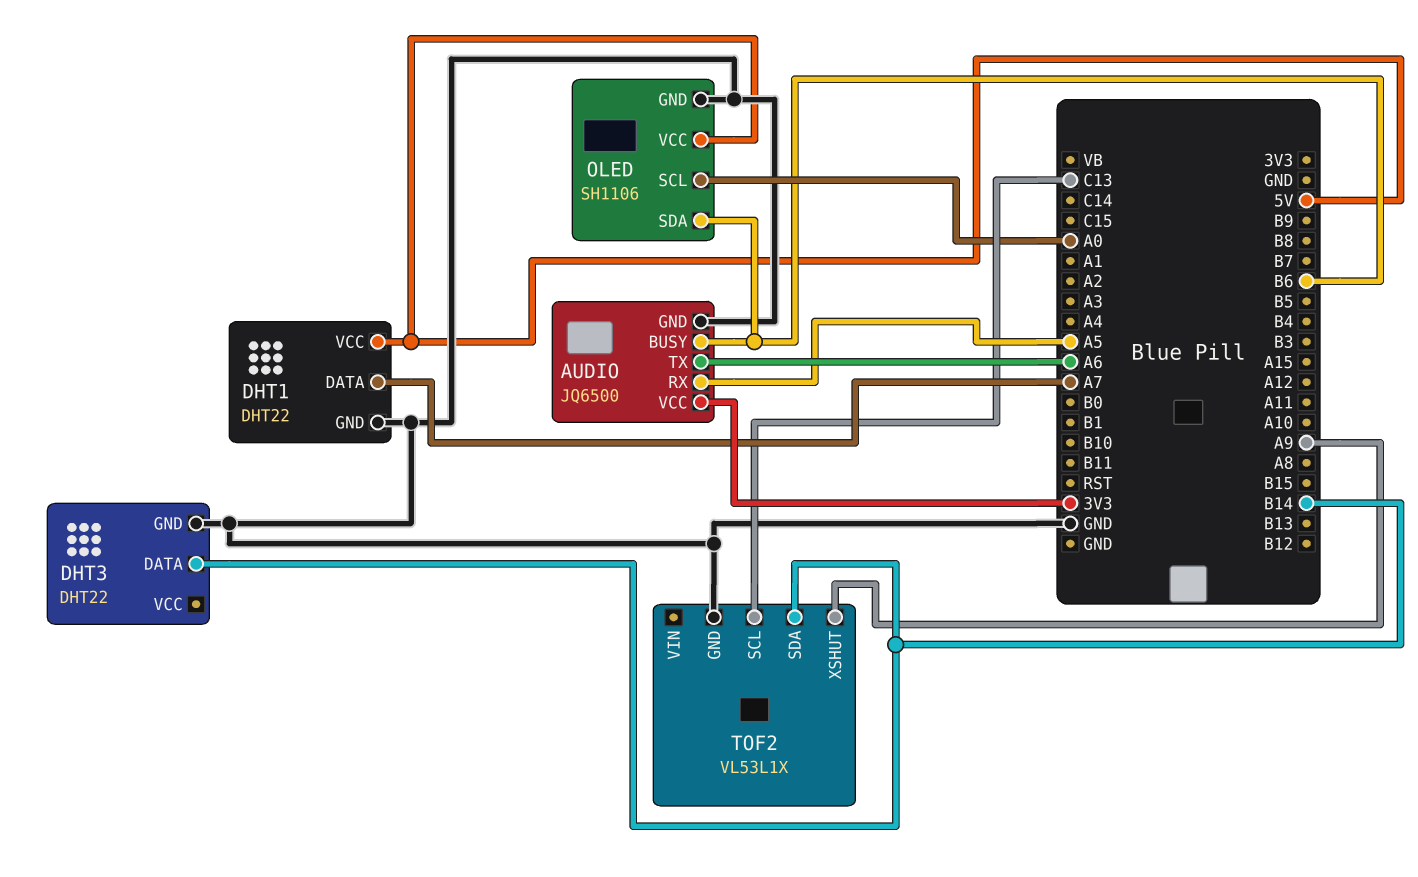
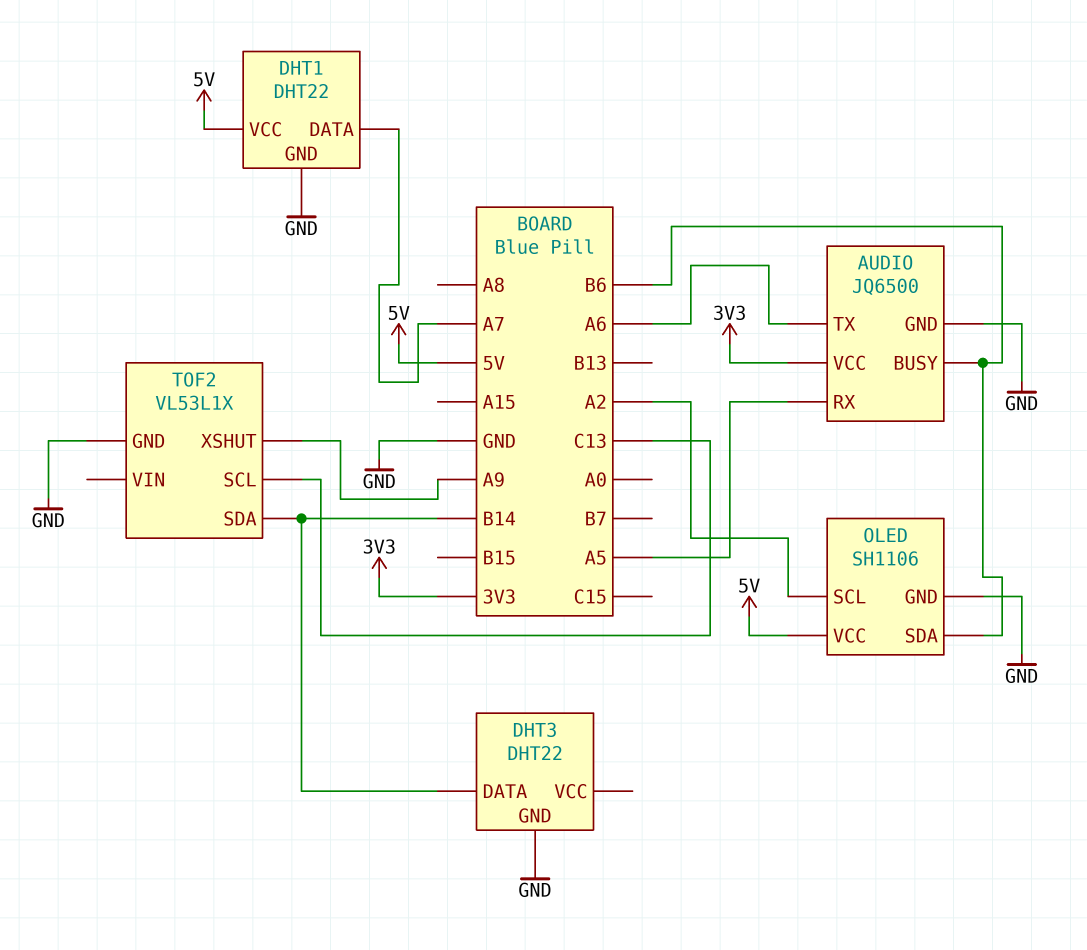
OLED pin SCL: A0 -> A2

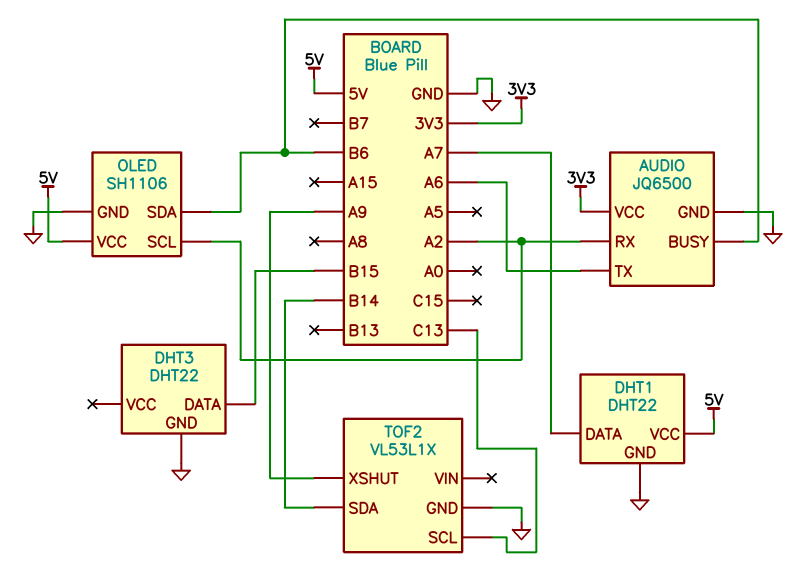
AUDIO pin RX: A5 -> A2
DHT3 pin DATA: B14 -> B15

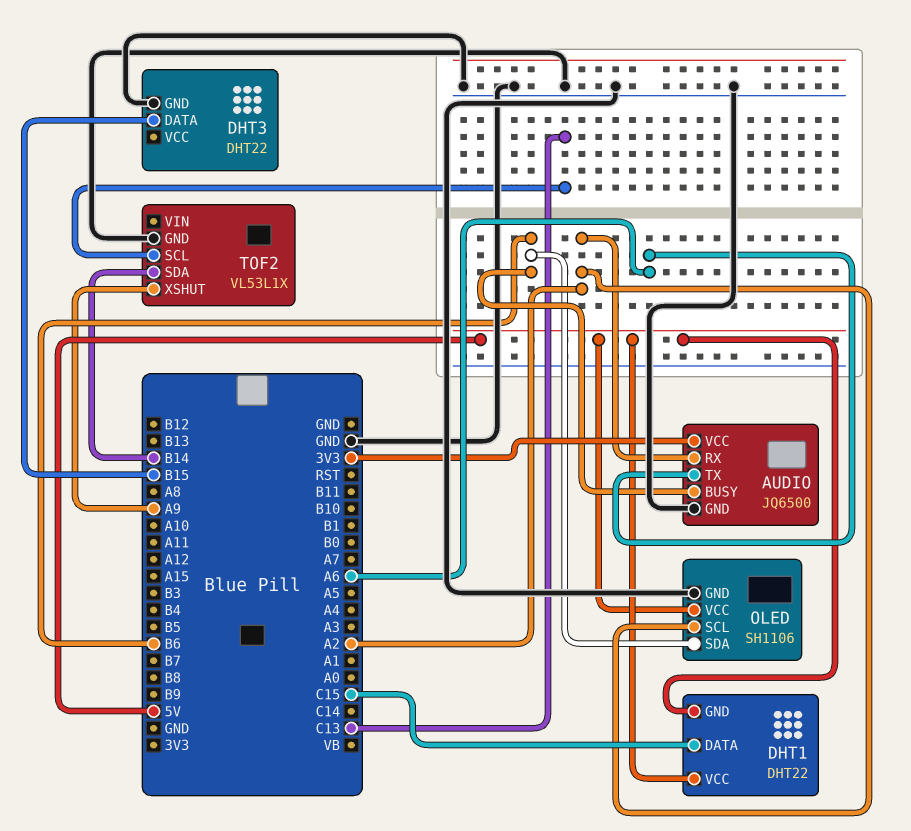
DHT1 pin DATA: A7 -> C15
DHT1 pin GND: GND -> 5V

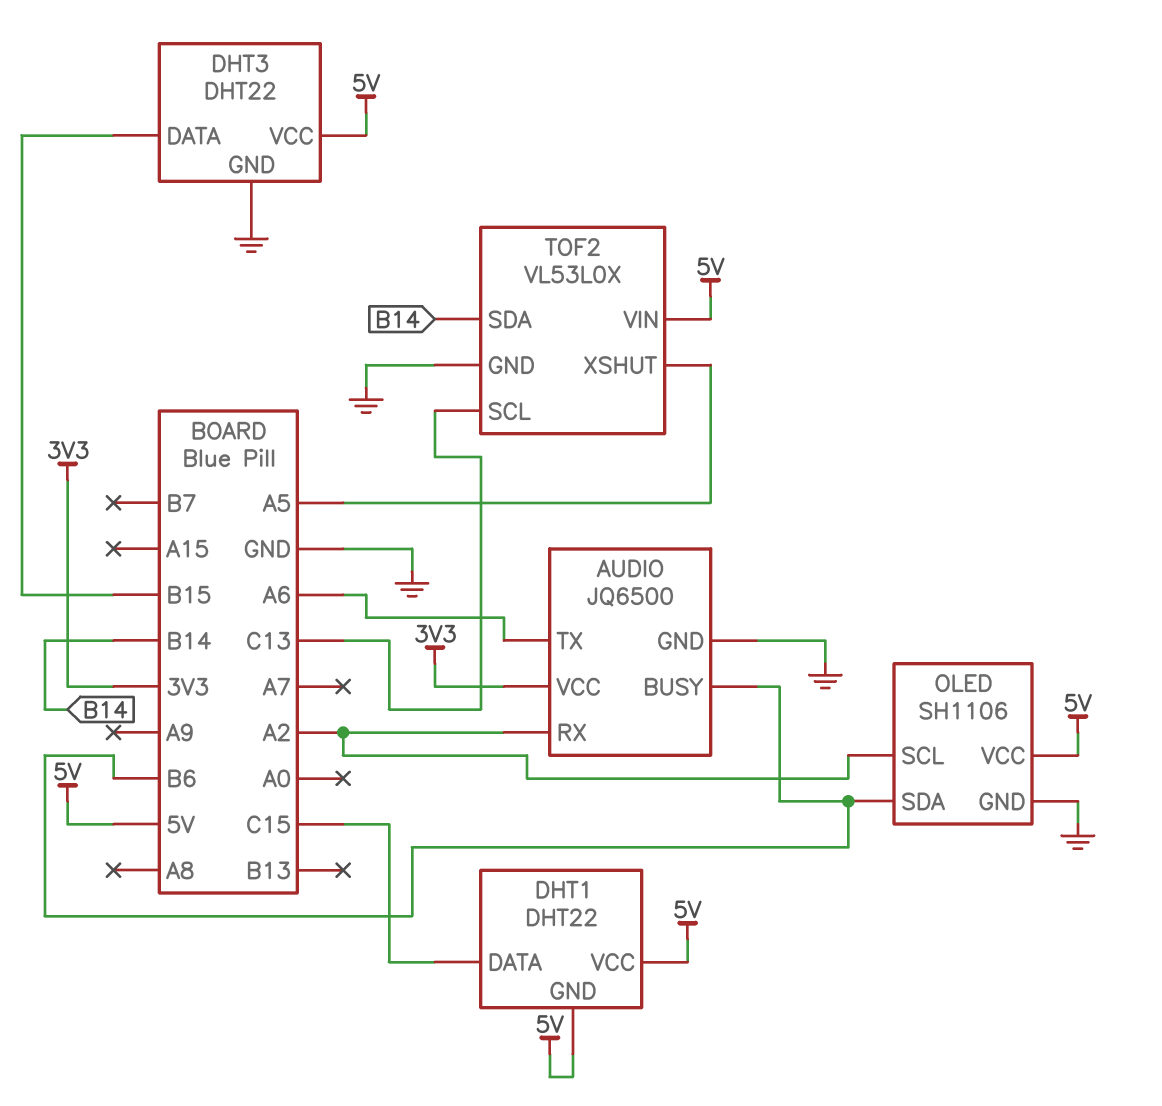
DHT3 pin VCC: none -> 5V
TOF2: VL53L1X -> VL53L0X
TOF2 pin VIN: none -> 5V
TOF2 pin XSHUT: A9 -> A5

